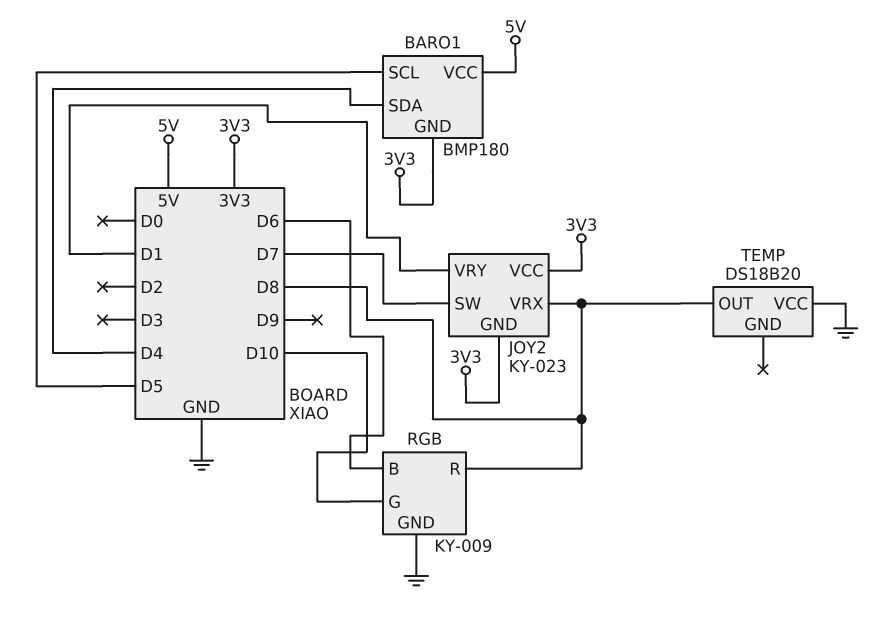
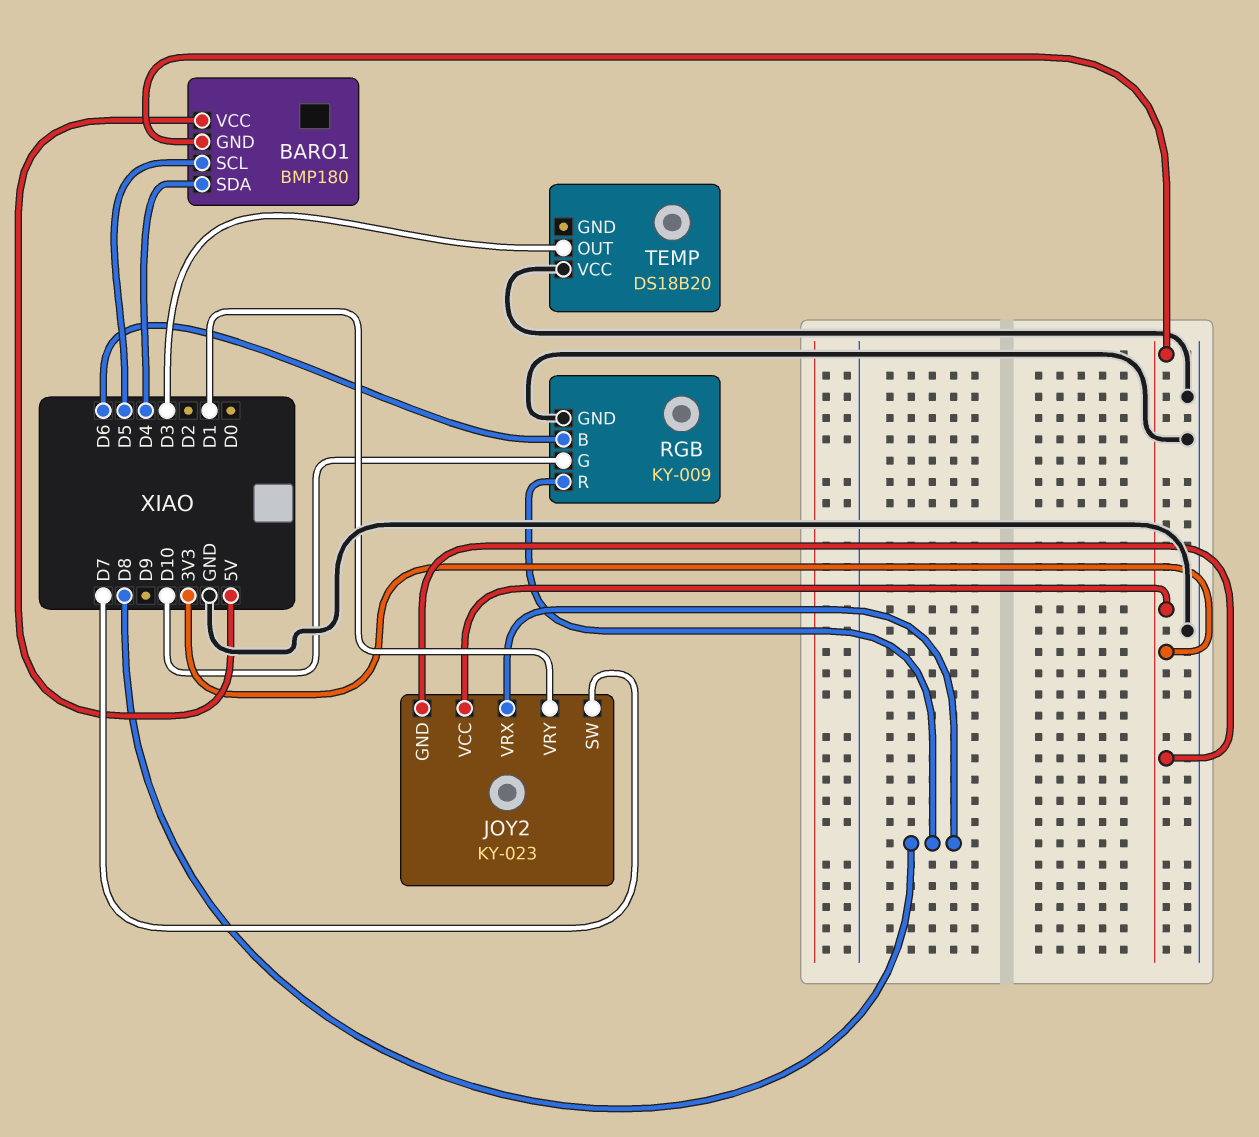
TEMP pin OUT: D8 -> D3

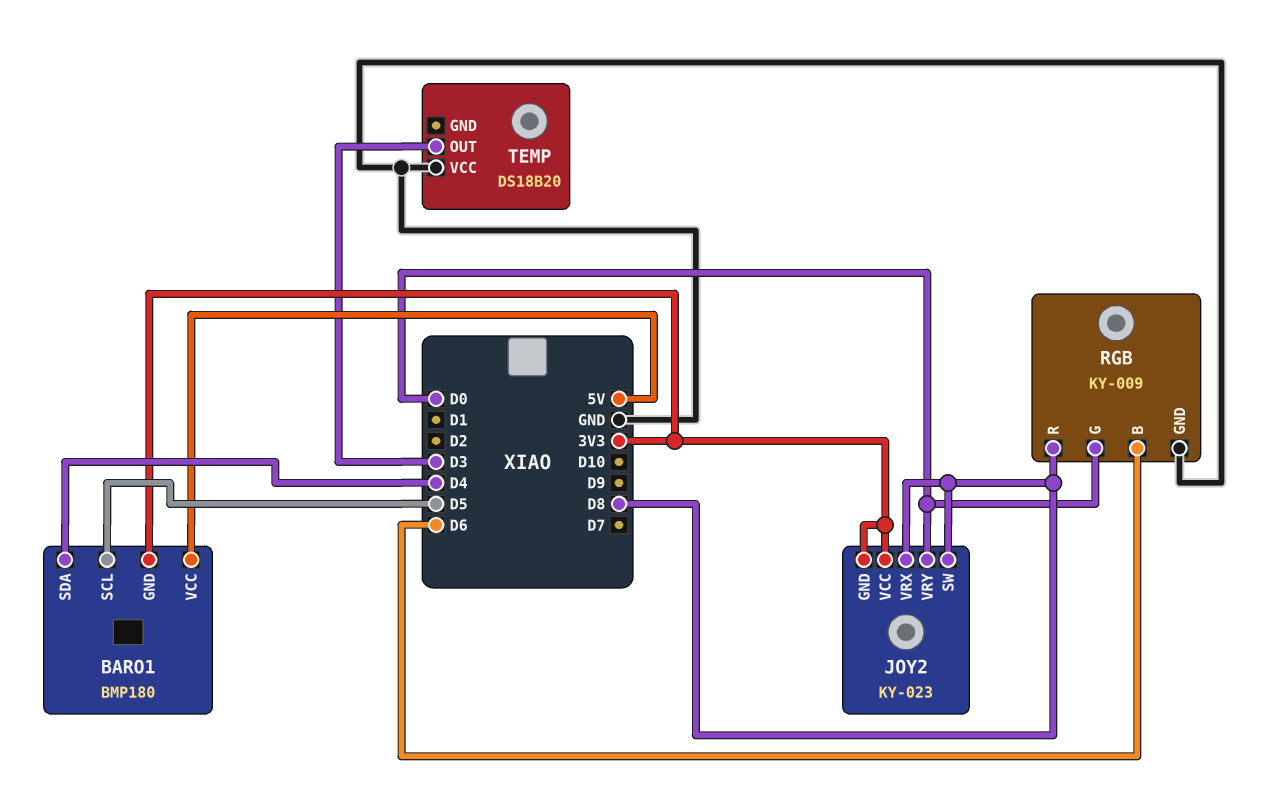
JOY2 pin SW: D7 -> D8
JOY2 pin VRY: D1 -> D0
RGB pin G: D10 -> D0

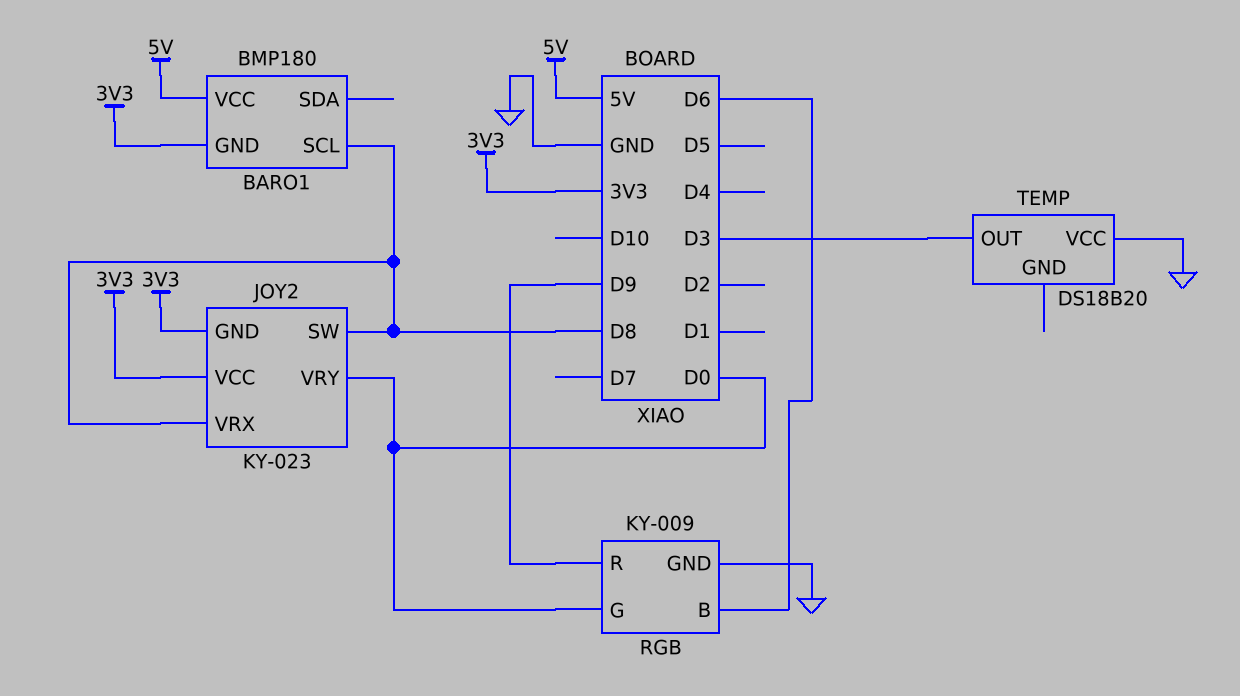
BARO1 pin SCL: D5 -> D8
BARO1 pin SDA: D4 -> none
RGB pin R: D8 -> D9

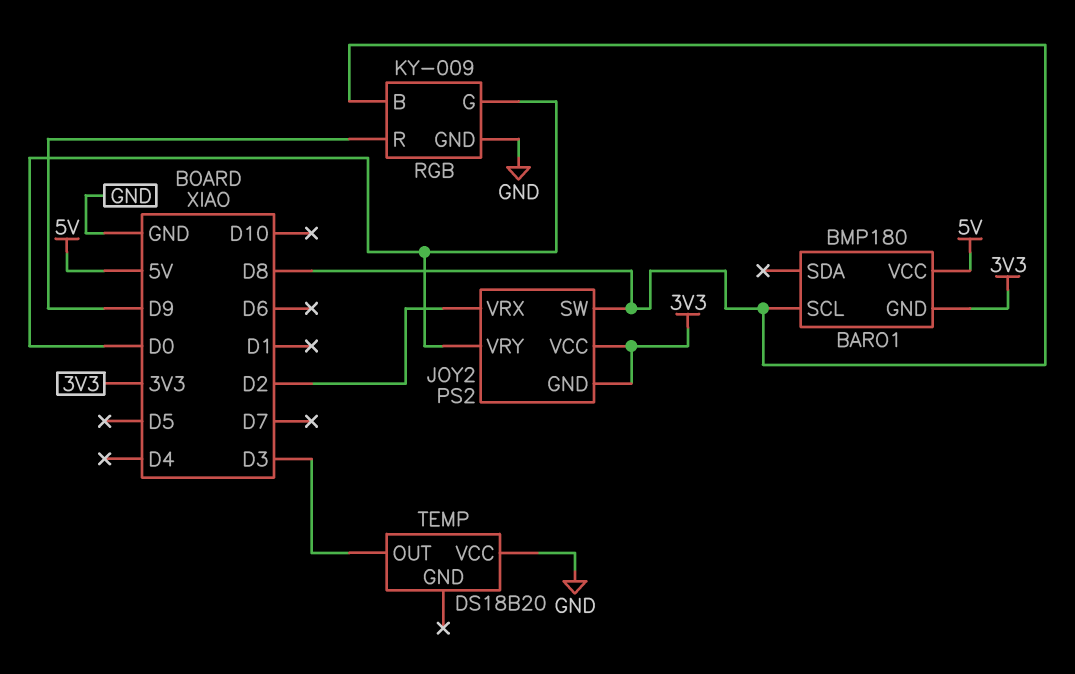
JOY2: KY-023 -> PS2
JOY2 pin VRX: D8 -> D2
RGB pin B: D6 -> D8

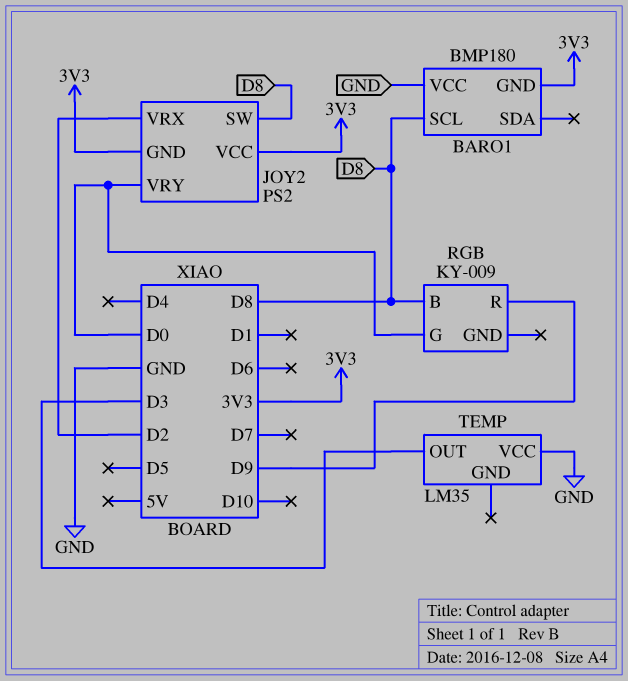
BARO1 pin VCC: 5V -> GND
RGB pin GND: GND -> none
TEMP: DS18B20 -> LM35

